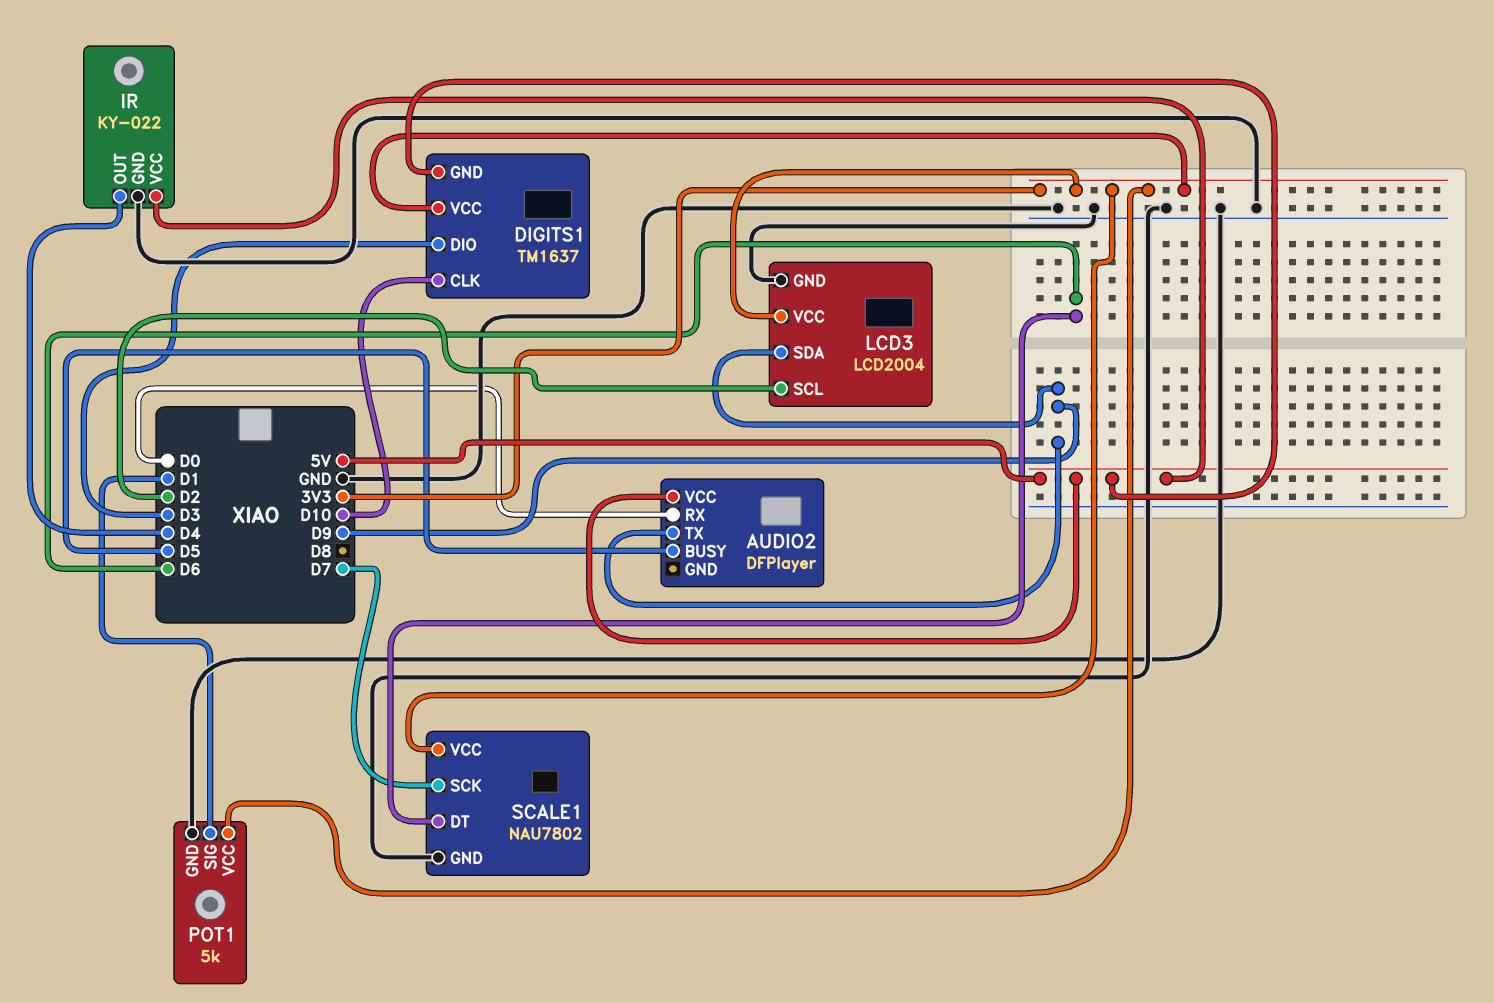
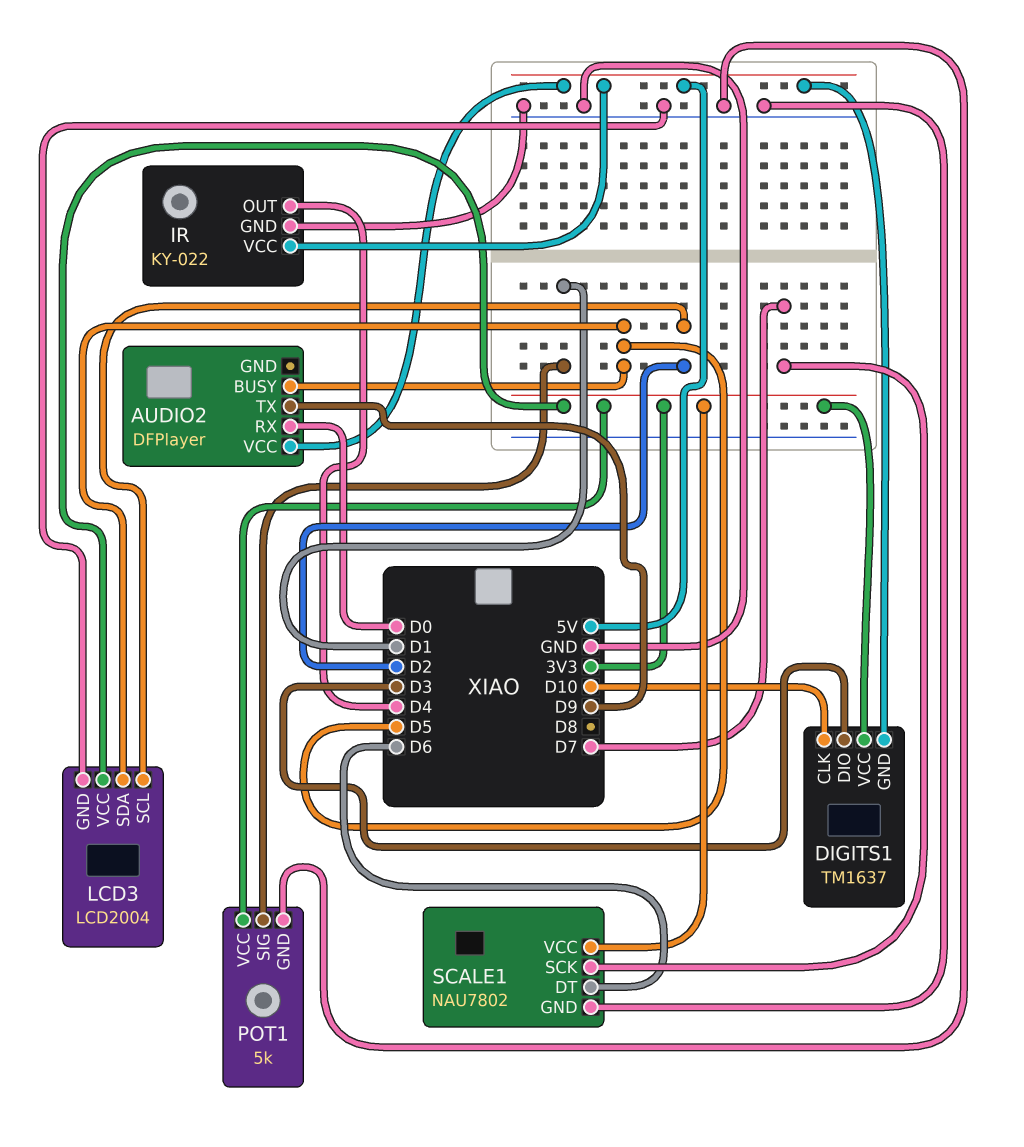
LCD3 pin SDA: D9 -> D5

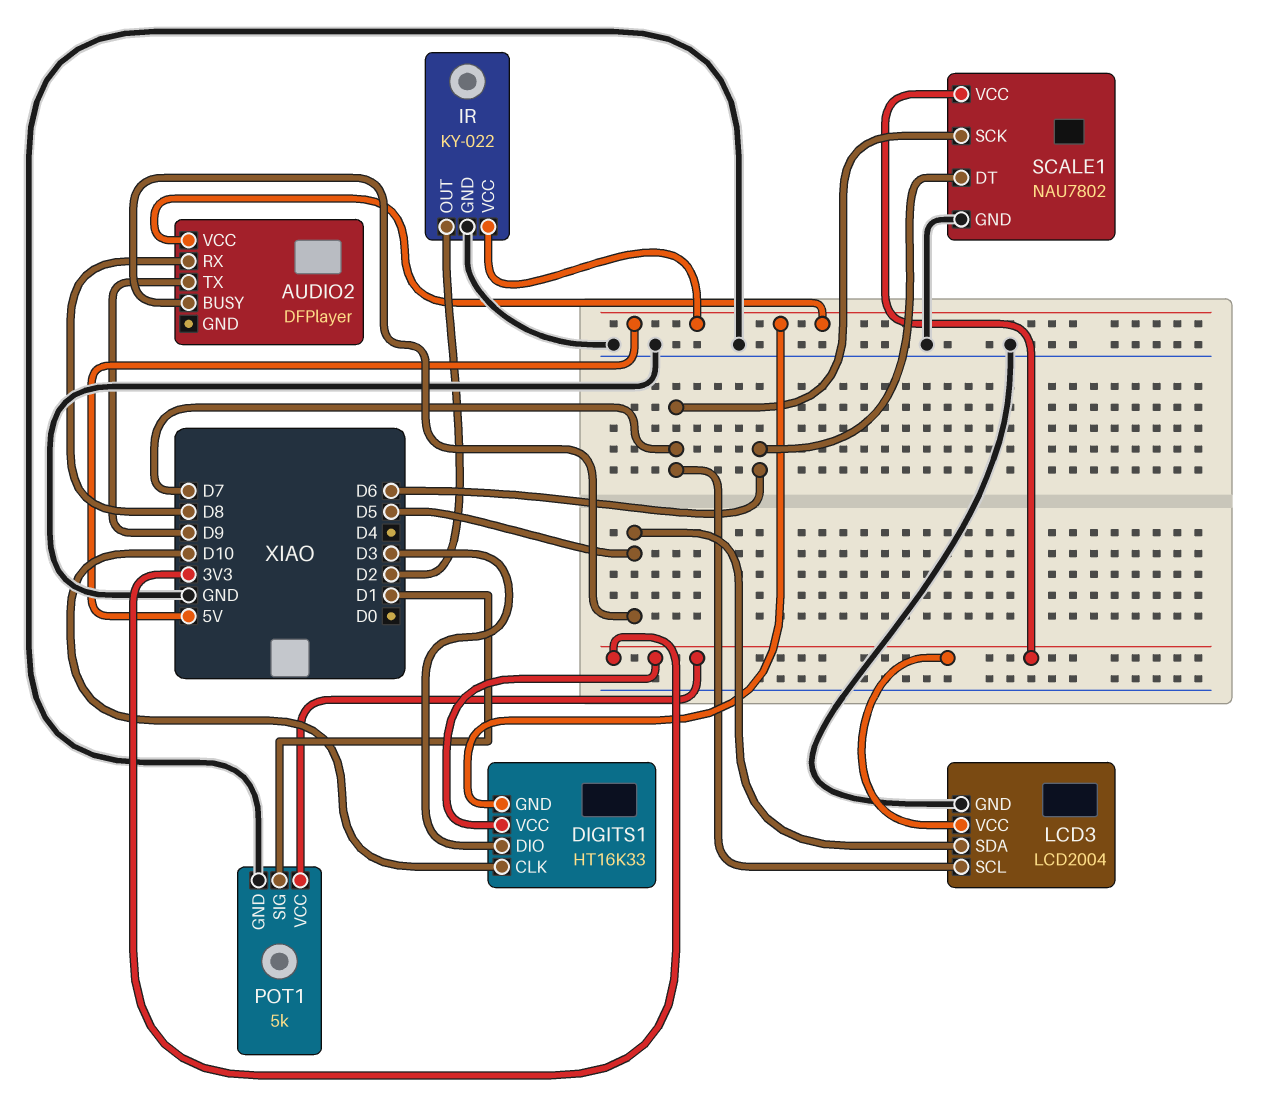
AUDIO2 pin RX: D0 -> D8
DIGITS1: TM1637 -> HT16K33
IR pin OUT: D4 -> D2
LCD3 pin SCL: D2 -> D7

